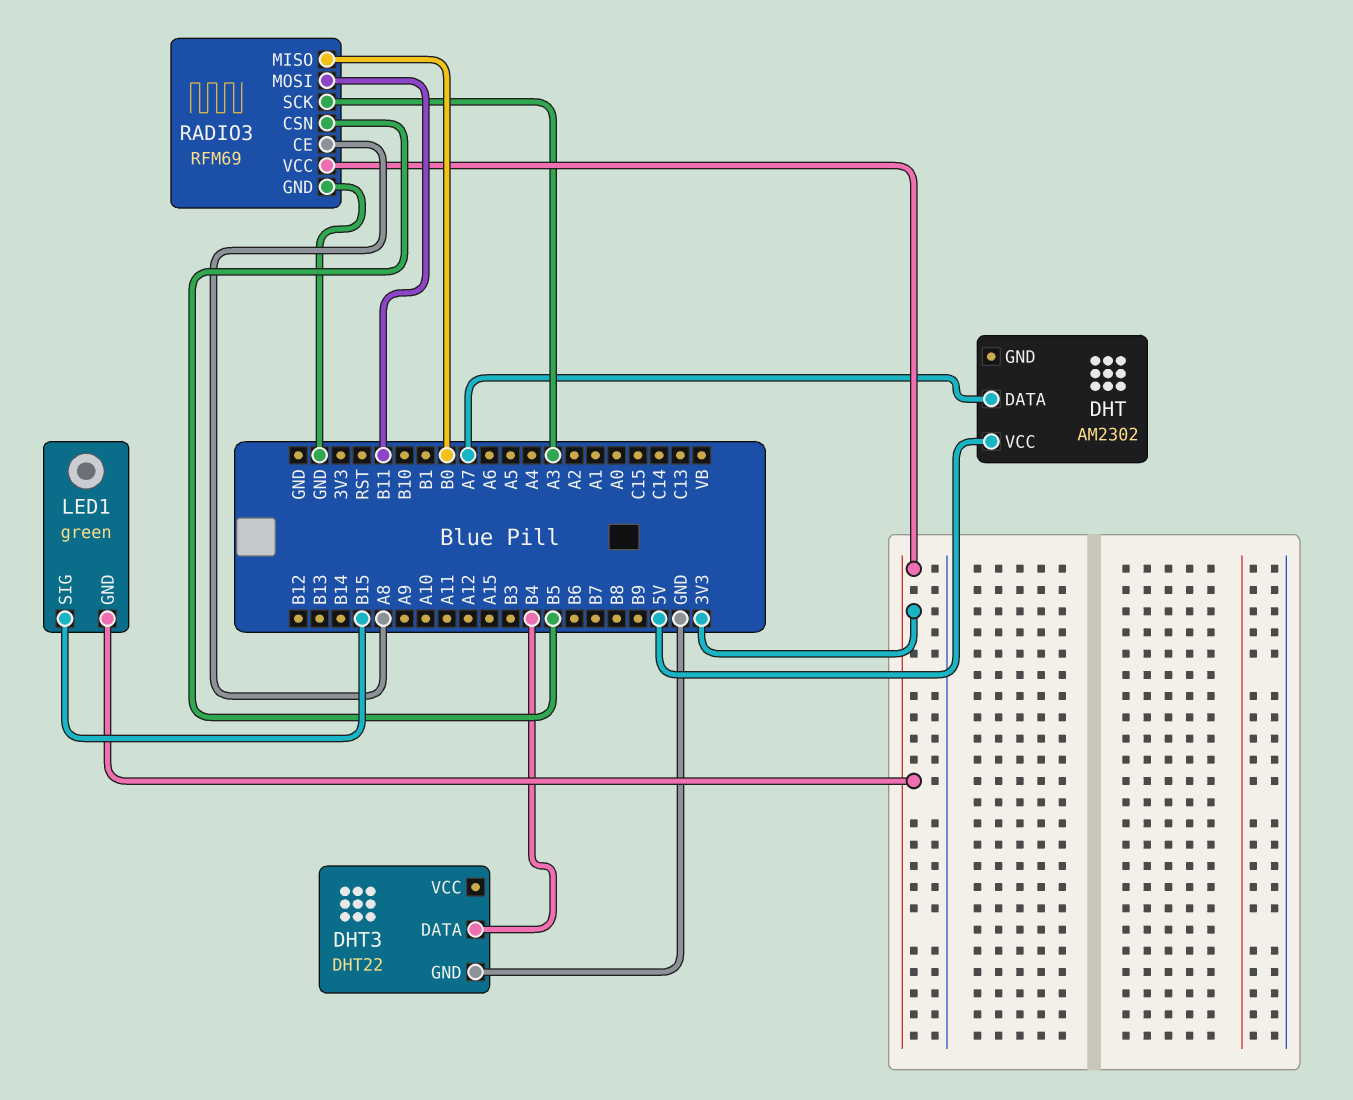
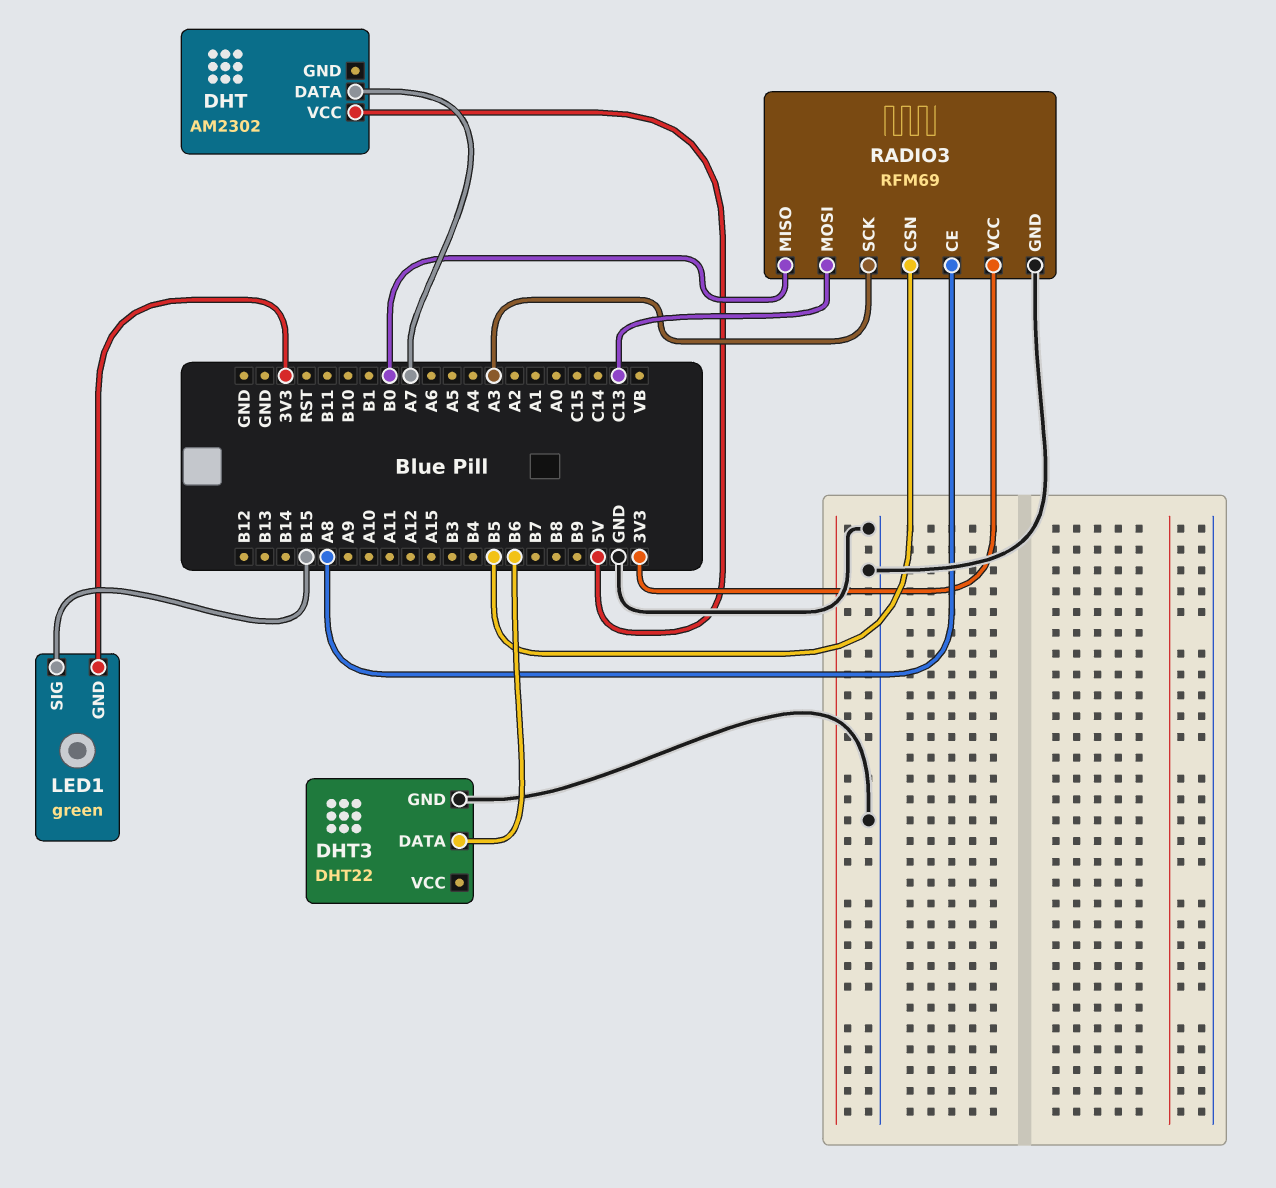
DHT3 pin DATA: B4 -> B6
RADIO3 pin MOSI: B11 -> C13

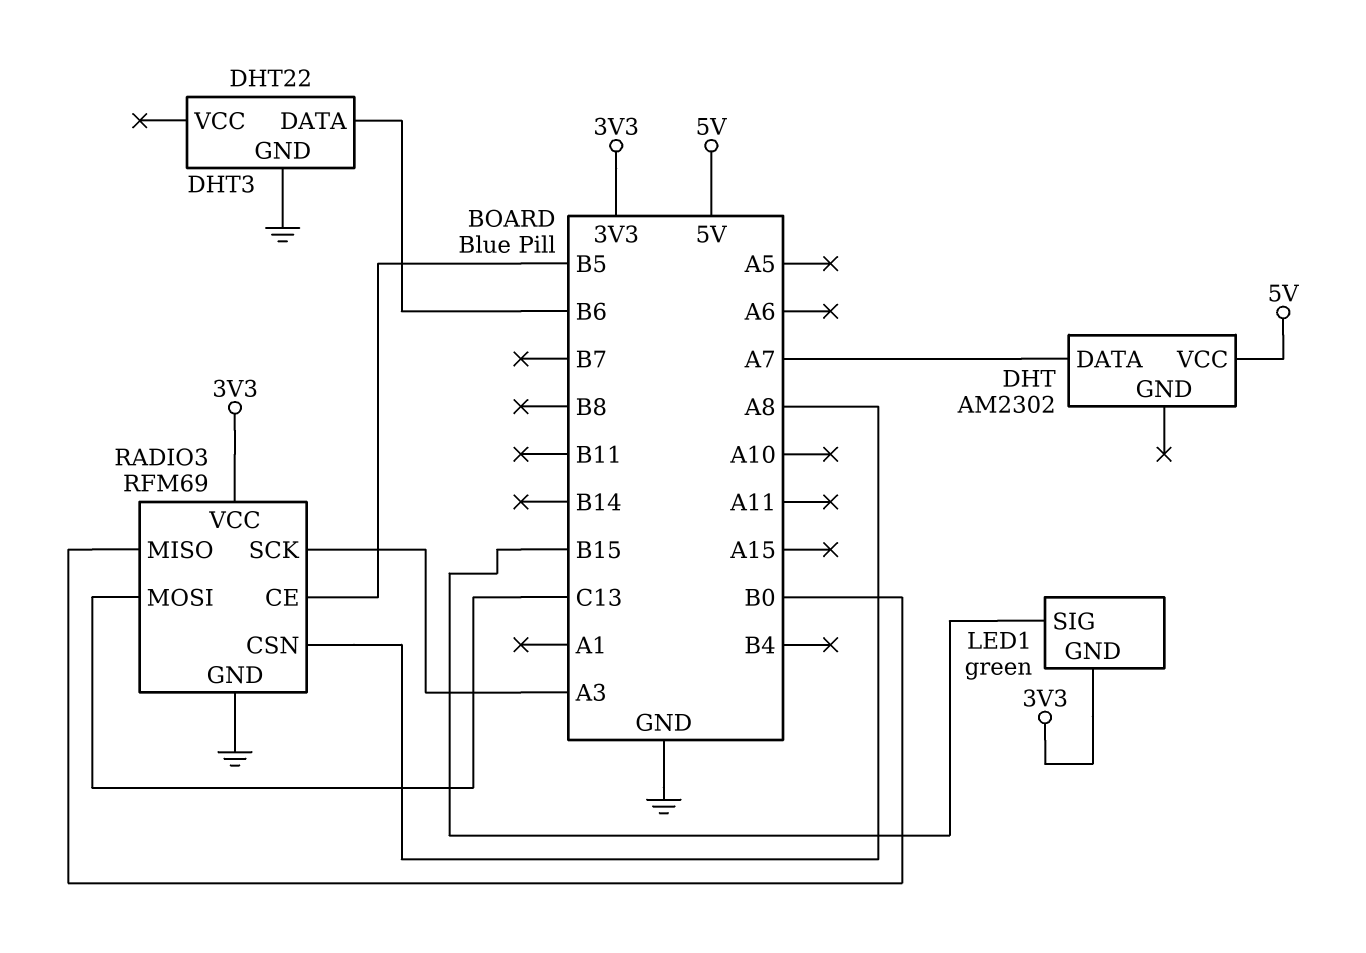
RADIO3 pin CE: A8 -> B5
RADIO3 pin CSN: B5 -> A8

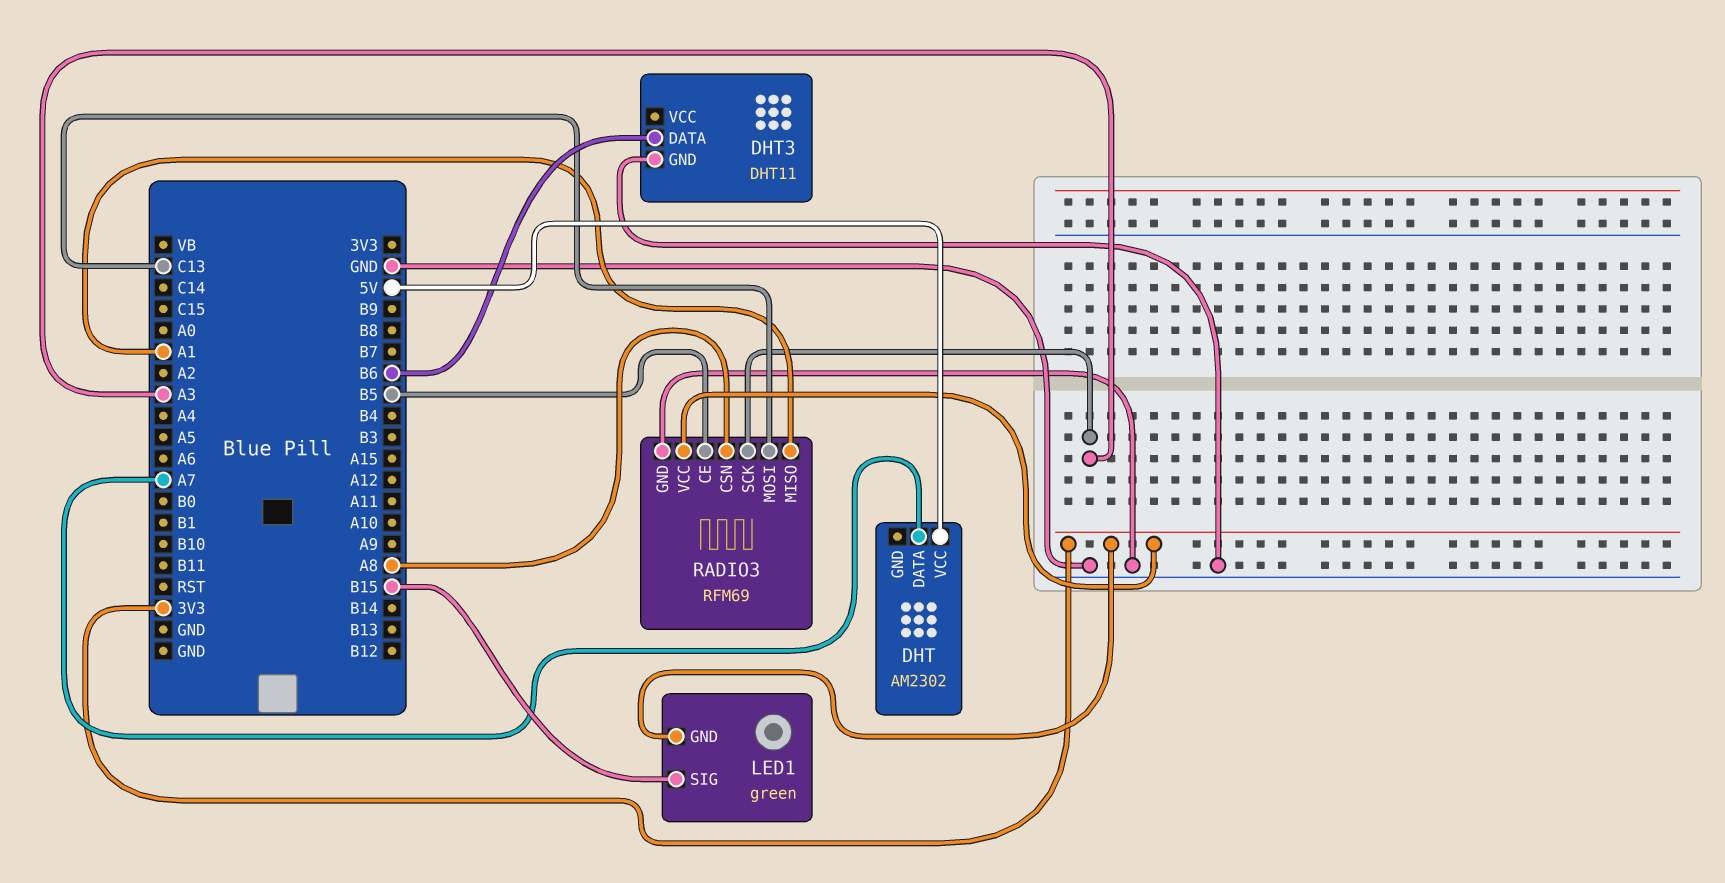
DHT3: DHT22 -> DHT11
RADIO3 pin MISO: B0 -> A1

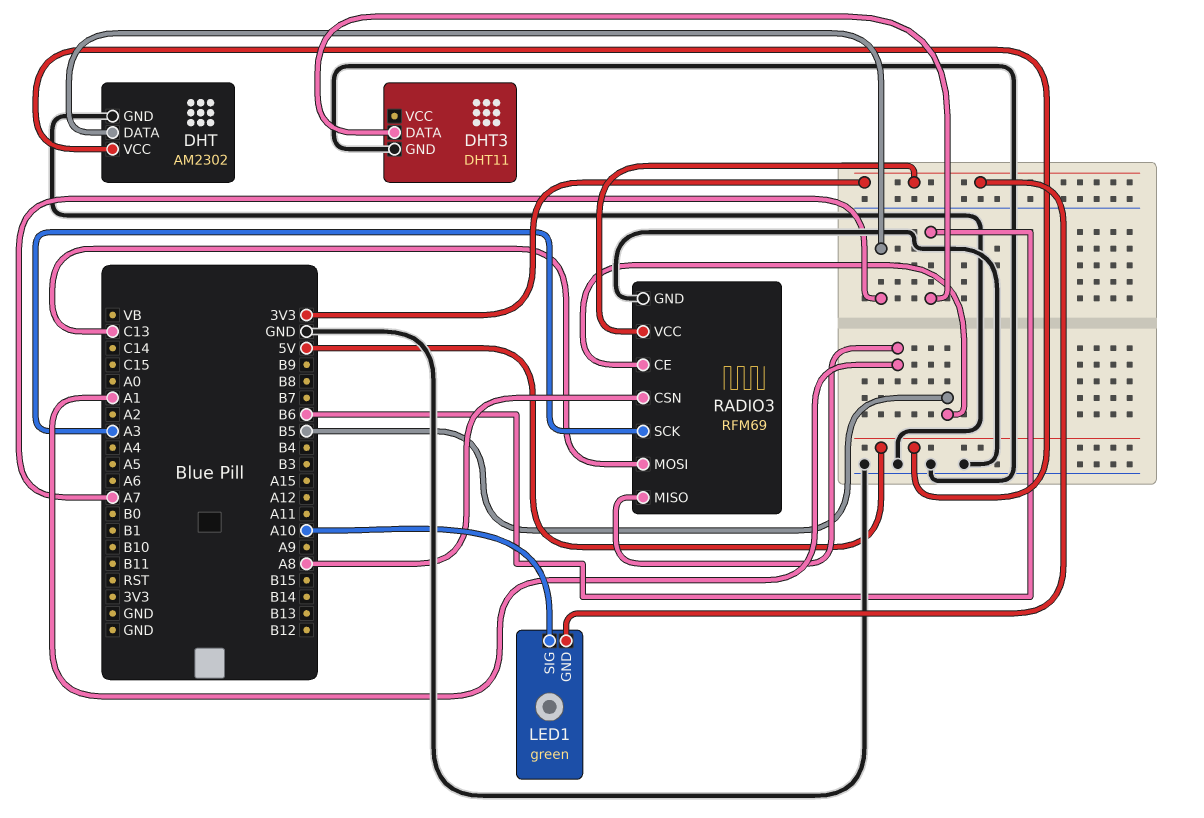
DHT pin GND: none -> GND
LED1 pin SIG: B15 -> A10

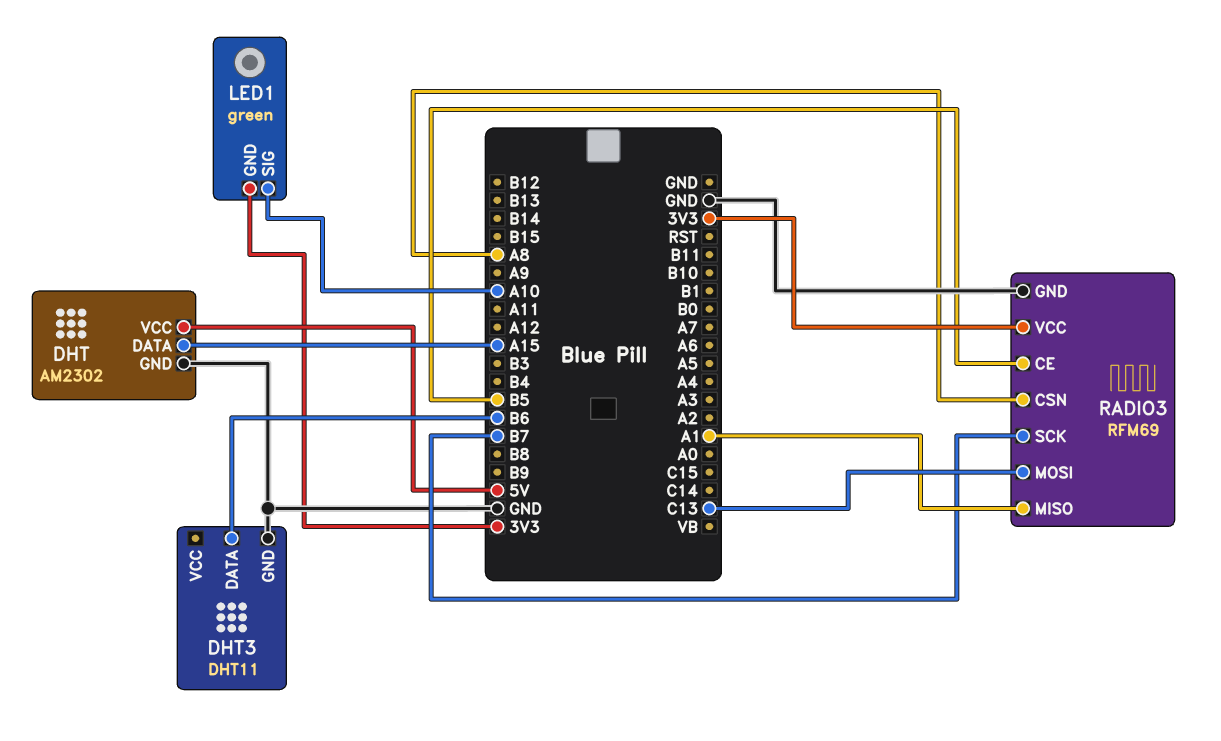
DHT pin DATA: A7 -> A15
RADIO3 pin SCK: A3 -> B7

